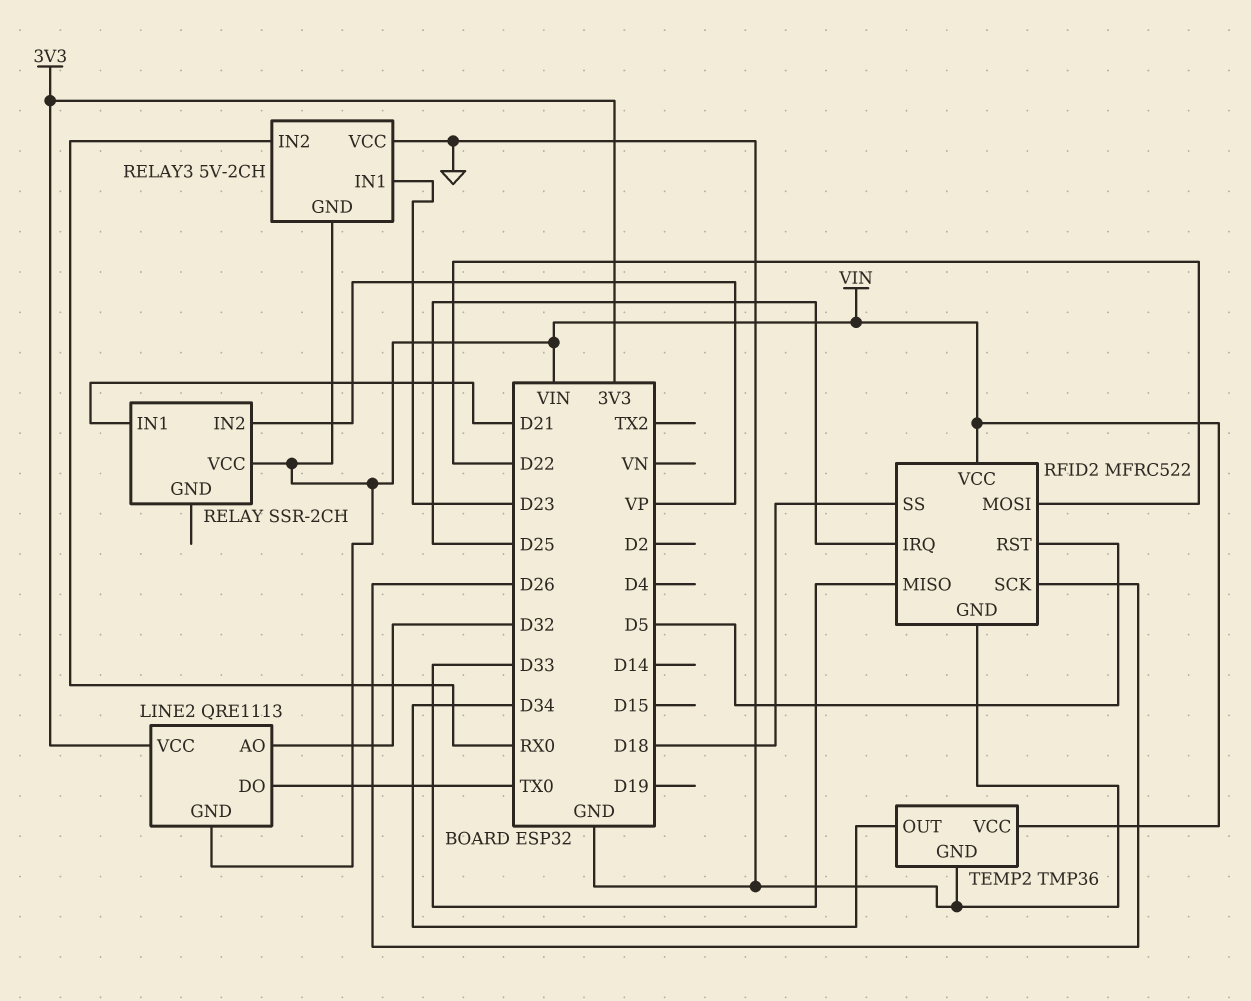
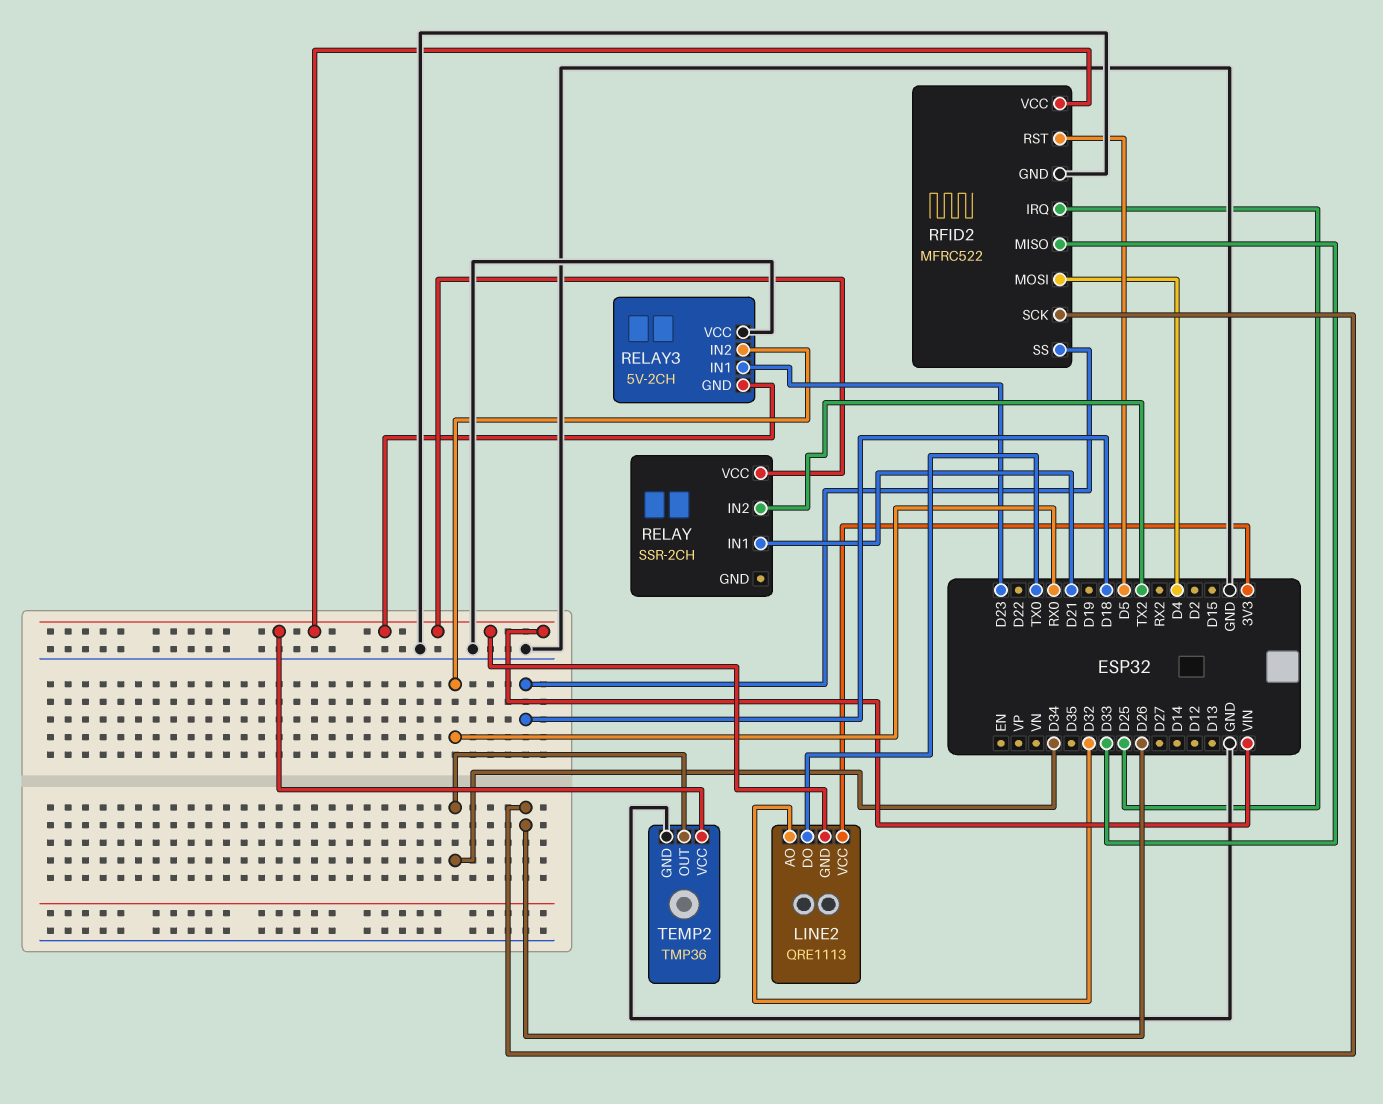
RELAY pin IN2: VP -> TX2
RFID2 pin MOSI: D22 -> D4

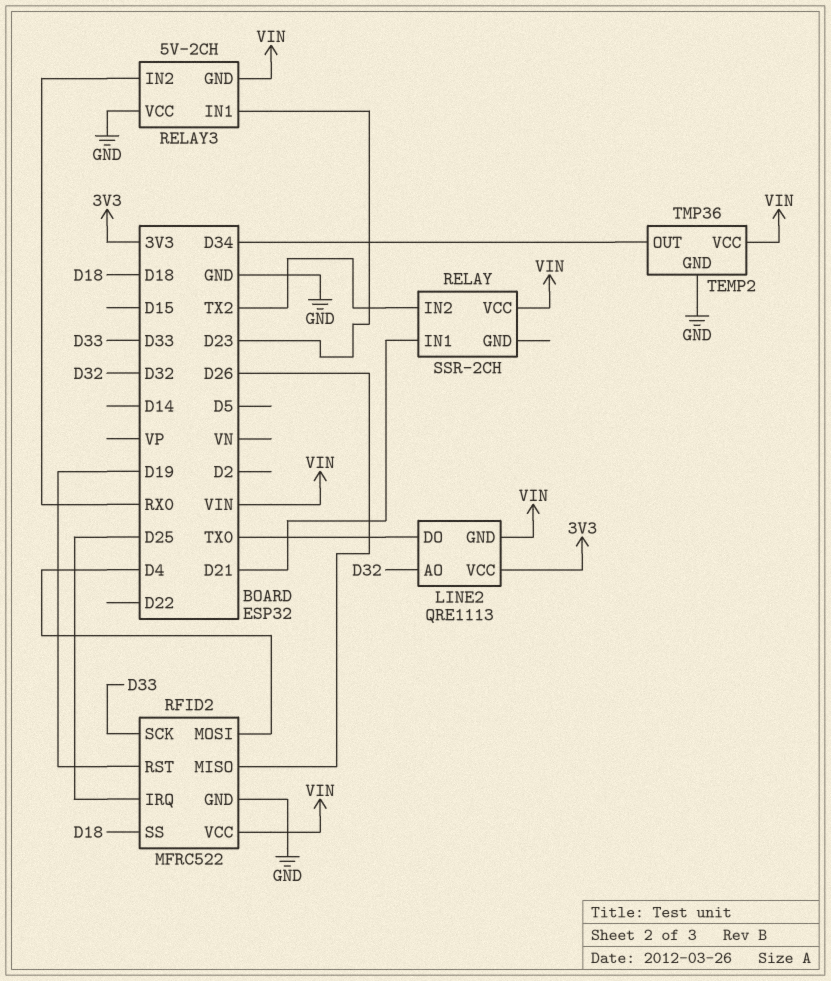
RFID2 pin MISO: D33 -> D26
RFID2 pin RST: D5 -> D19
RFID2 pin SCK: D26 -> D33

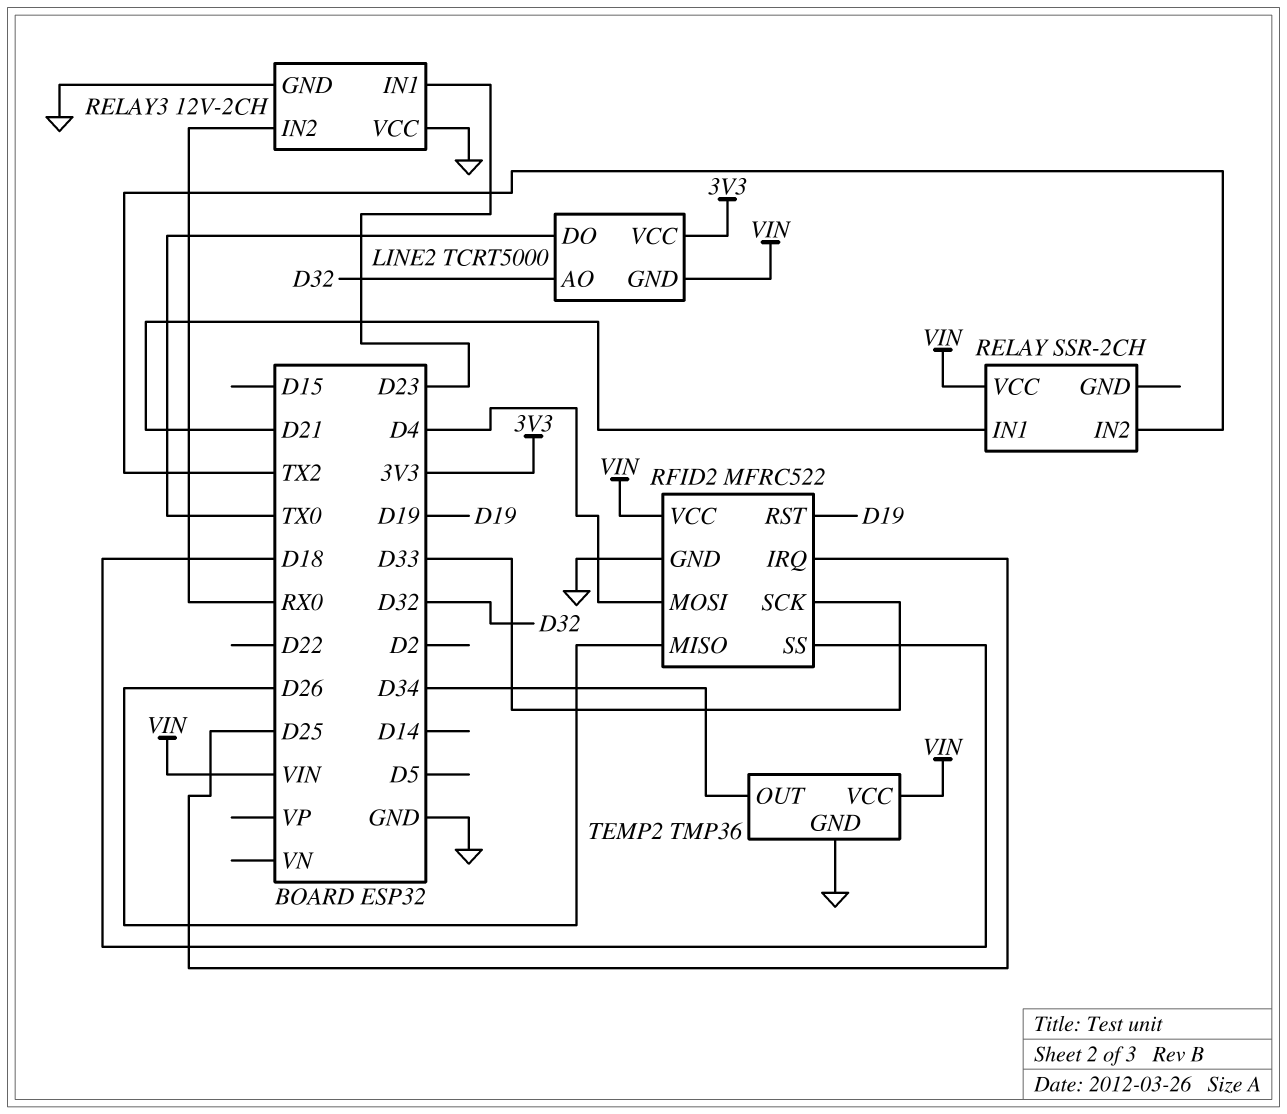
LINE2: QRE1113 -> TCRT5000
RELAY3: 5V-2CH -> 12V-2CH
RELAY3 pin GND: VIN -> GND

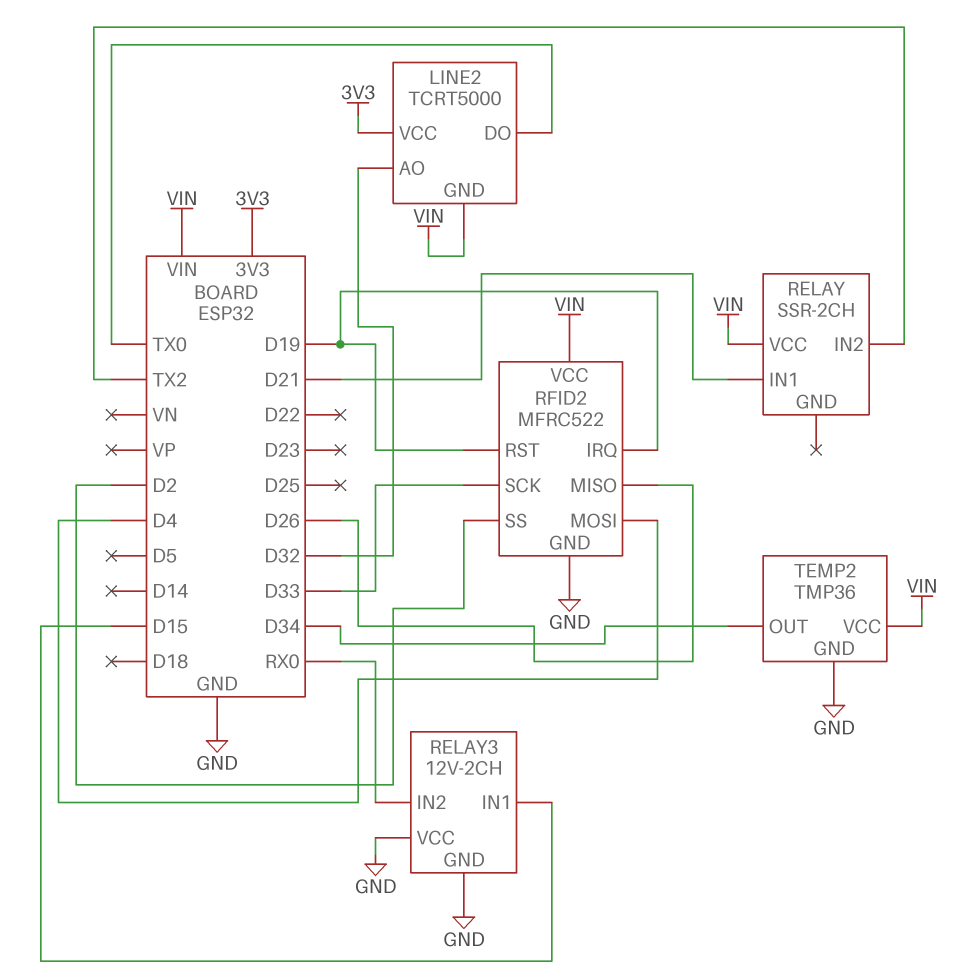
RELAY3 pin IN1: D23 -> D15
RFID2 pin IRQ: D25 -> D19
RFID2 pin SS: D18 -> D2

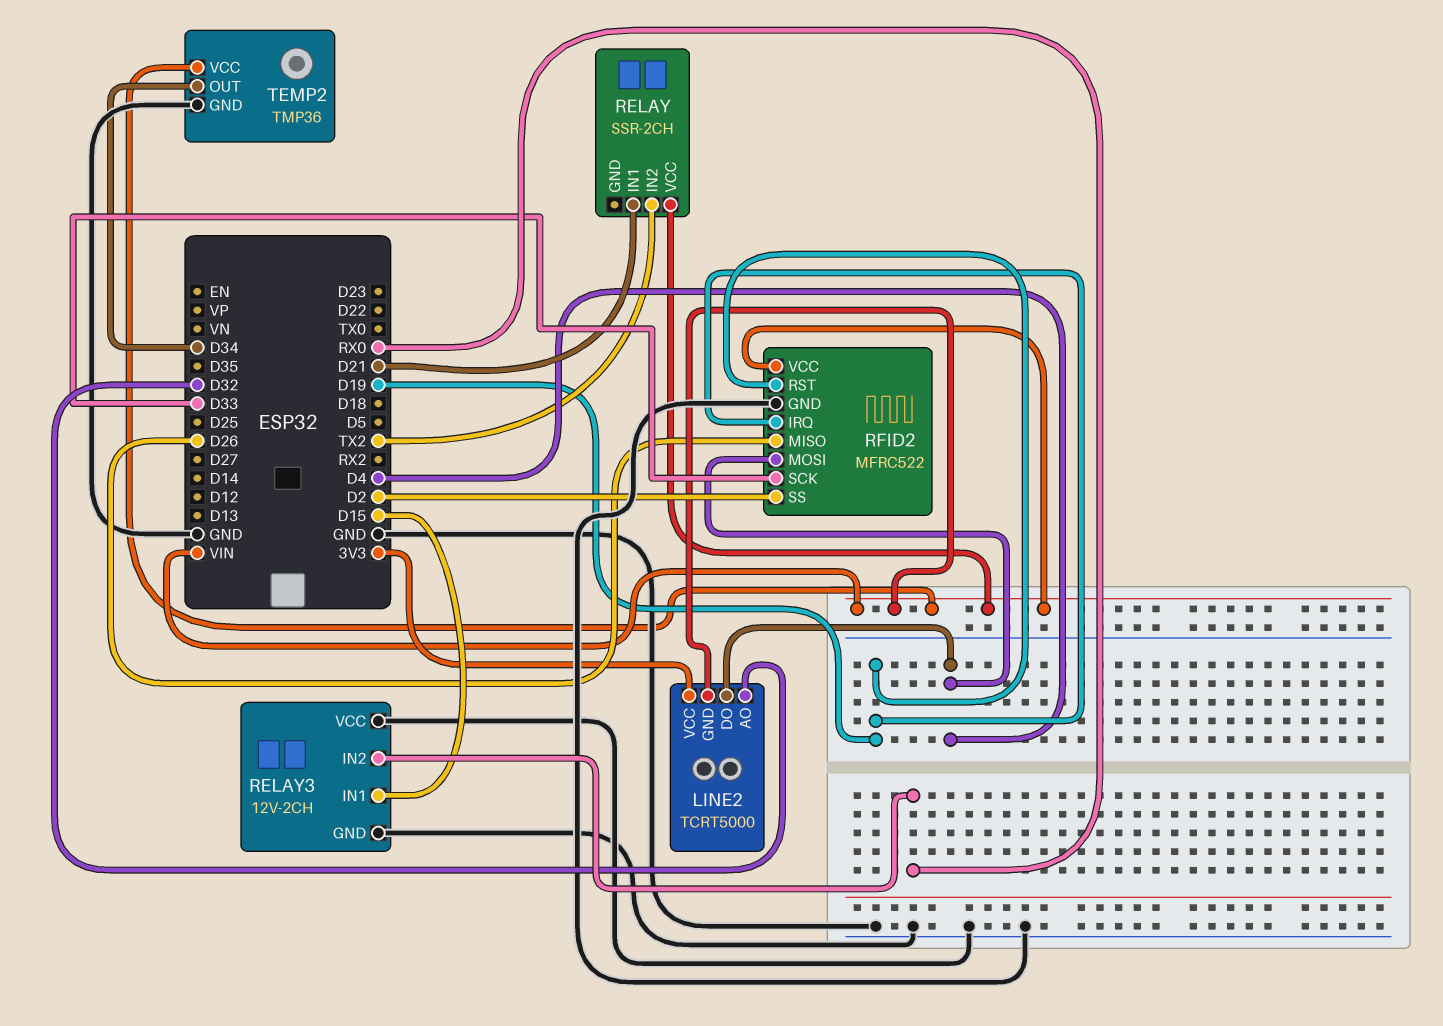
LINE2 pin DO: TX0 -> D4

